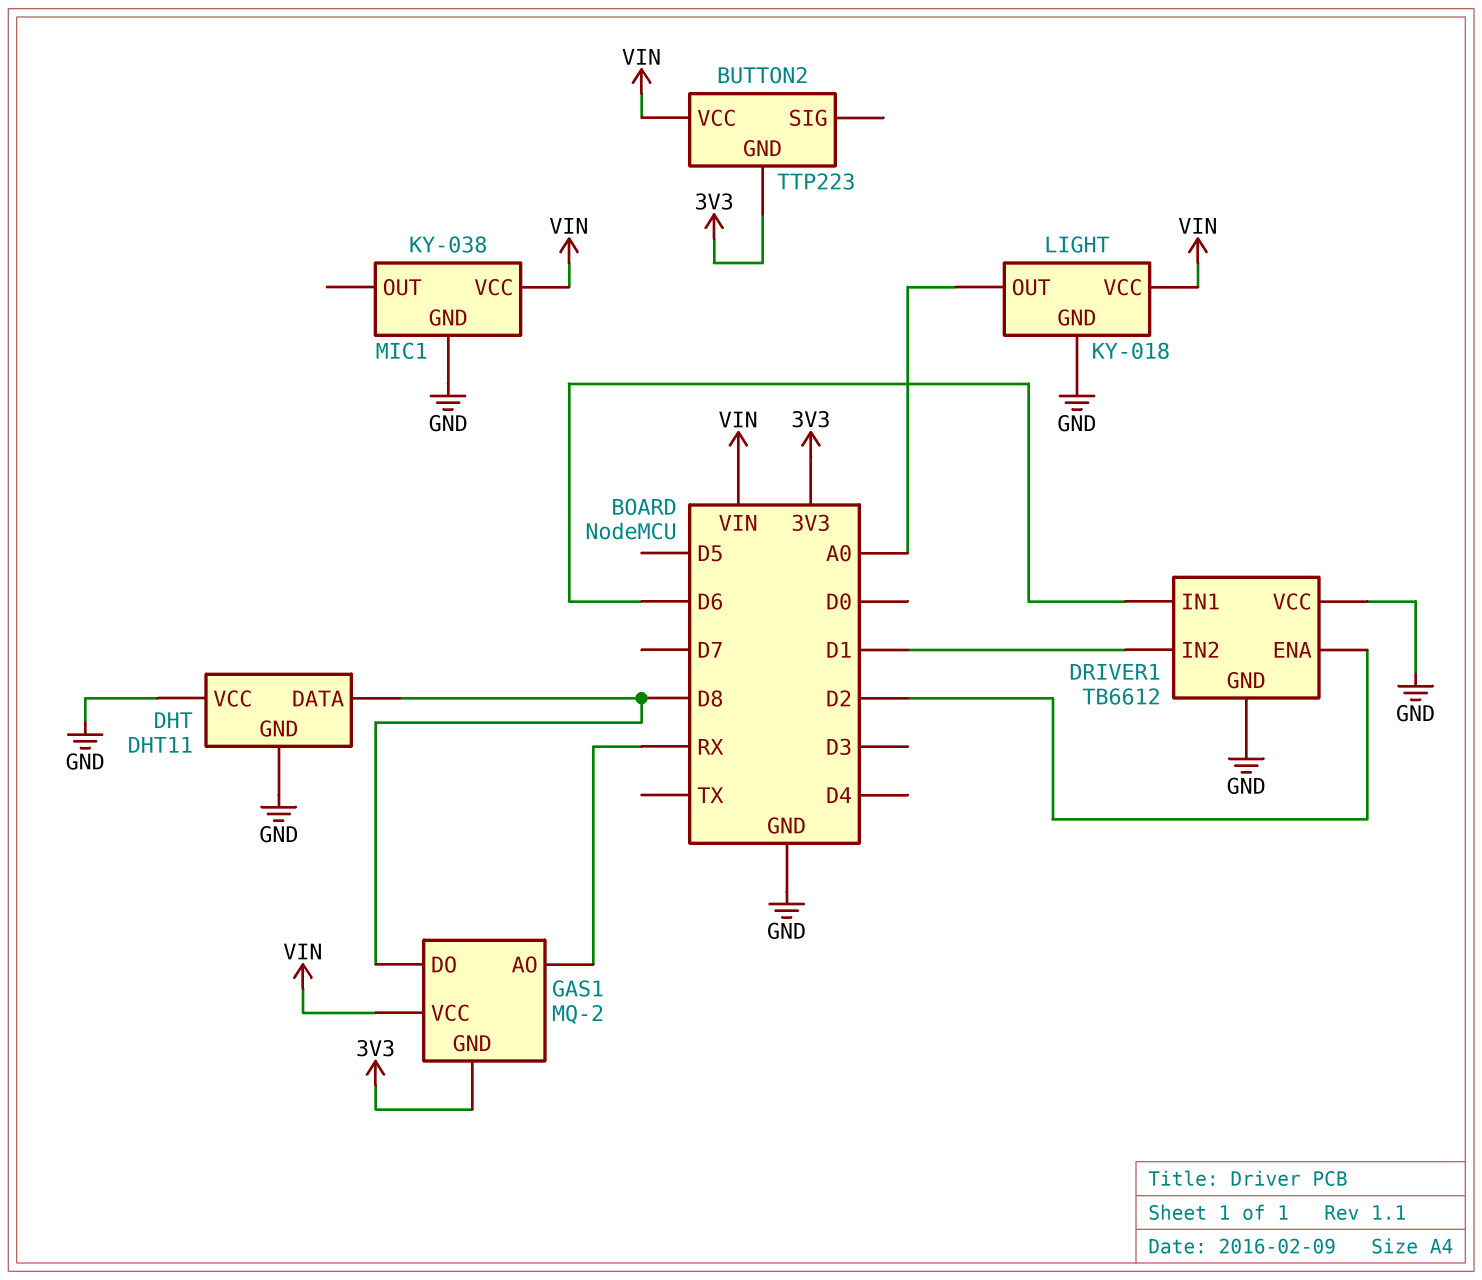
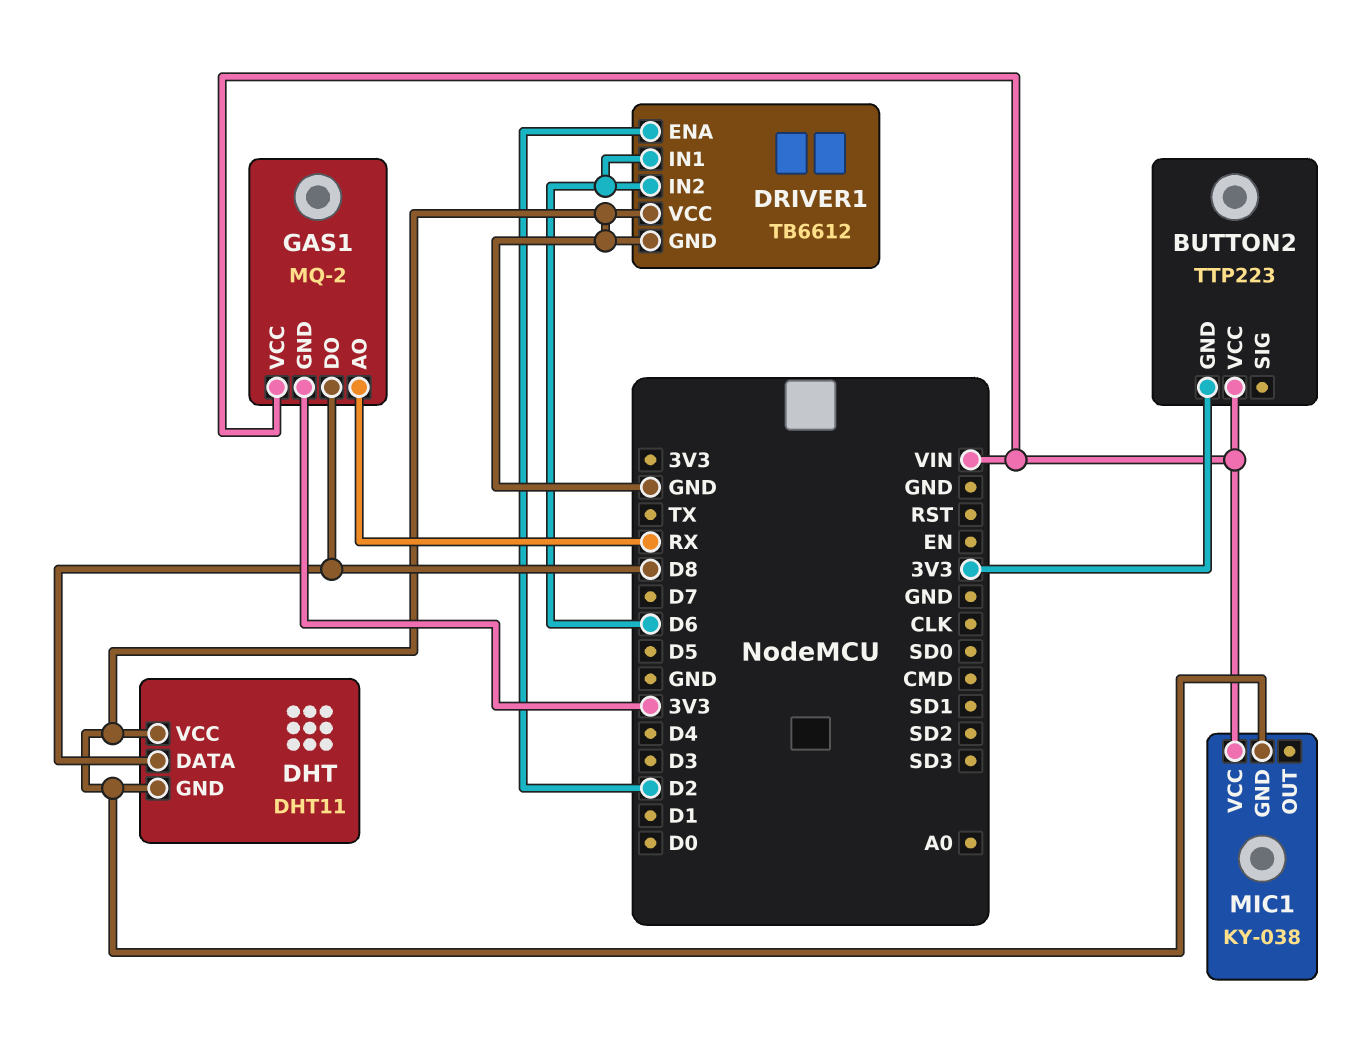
DRIVER1 pin IN2: D1 -> D6
LIGHT: KY-018 -> none
LIGHT pin GND: GND -> none
LIGHT pin OUT: A0 -> none
LIGHT pin VCC: VIN -> none

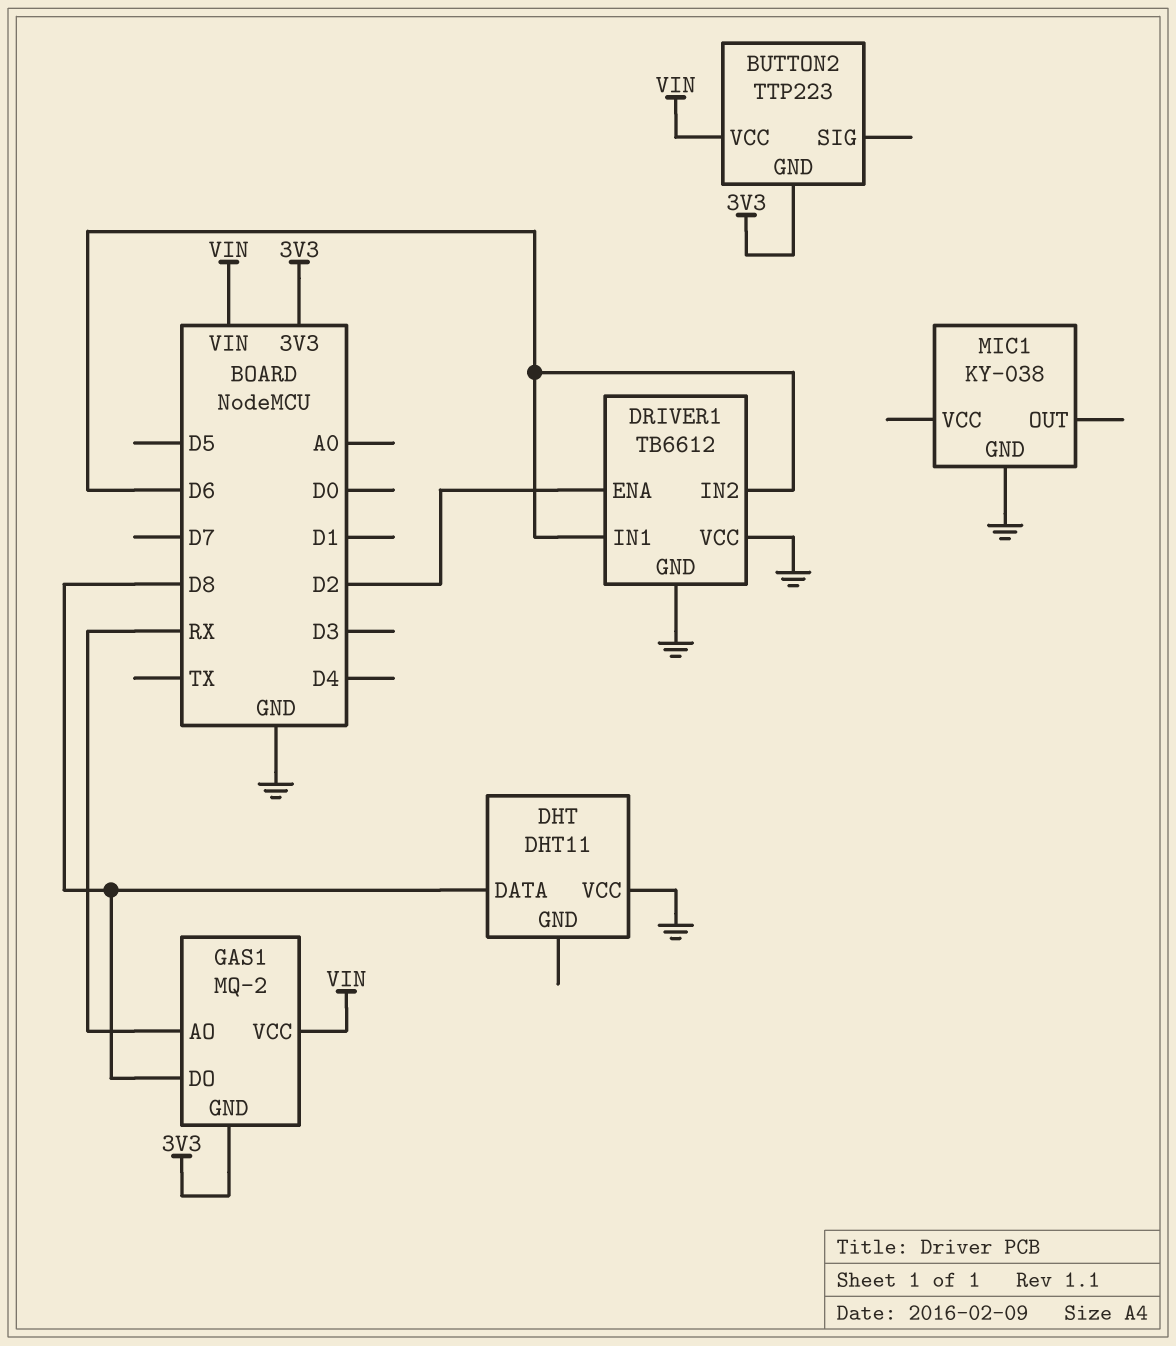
DHT pin GND: GND -> none
MIC1 pin VCC: VIN -> none

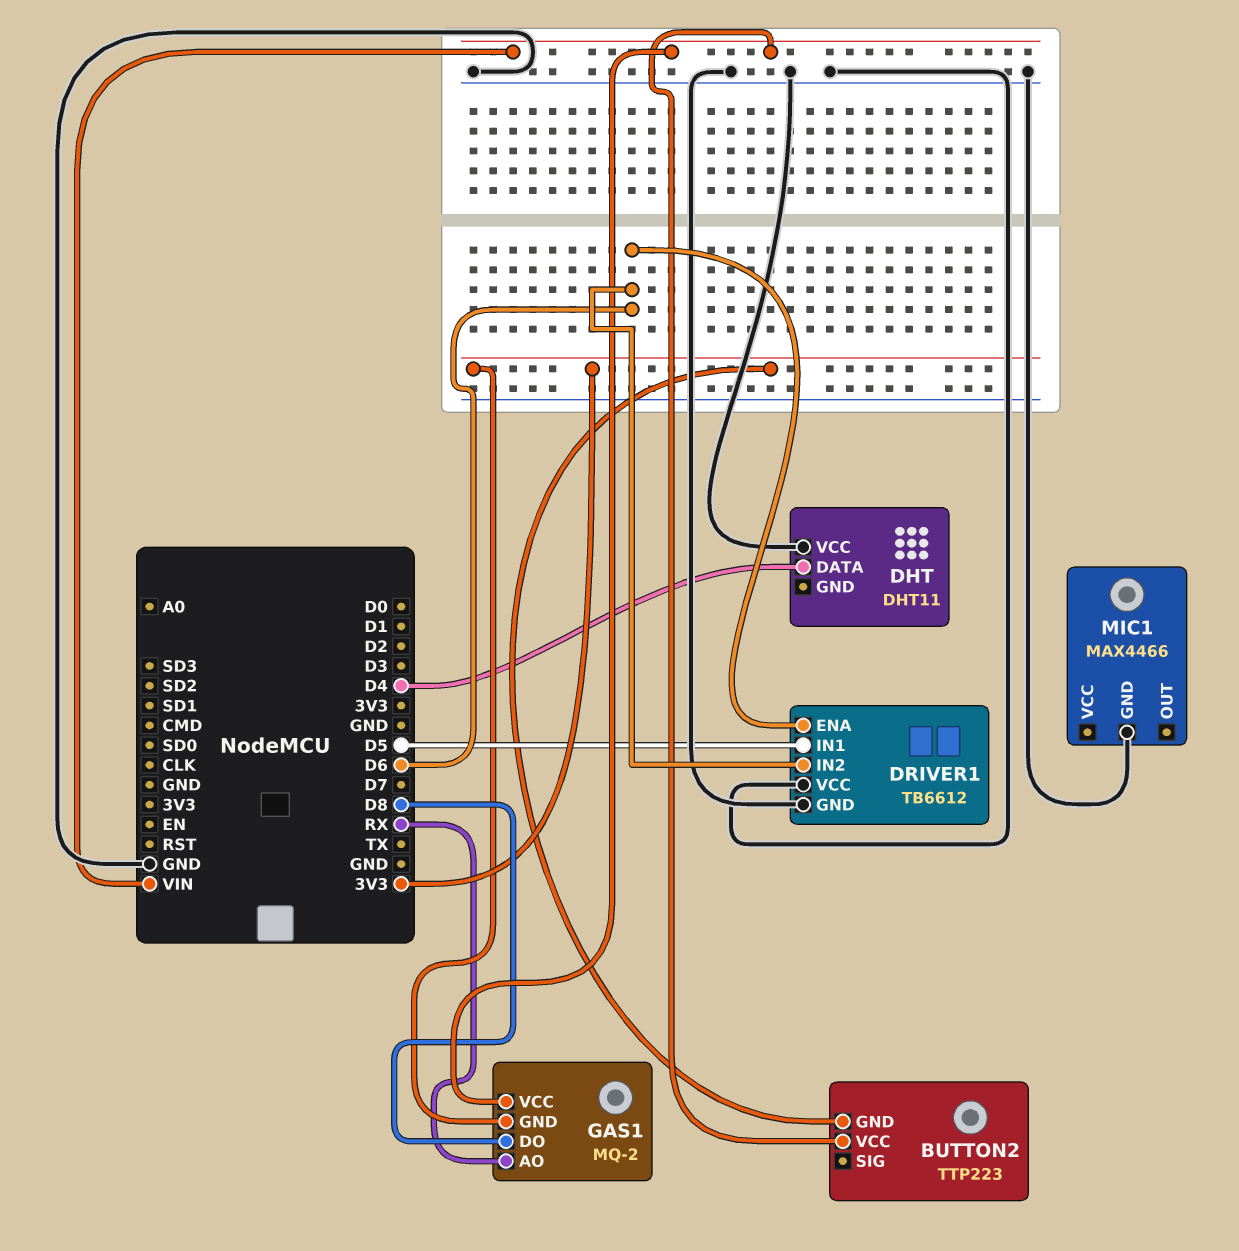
DHT pin DATA: D8 -> D4
DRIVER1 pin ENA: D2 -> D6
DRIVER1 pin IN1: D6 -> D5
MIC1: KY-038 -> MAX4466

